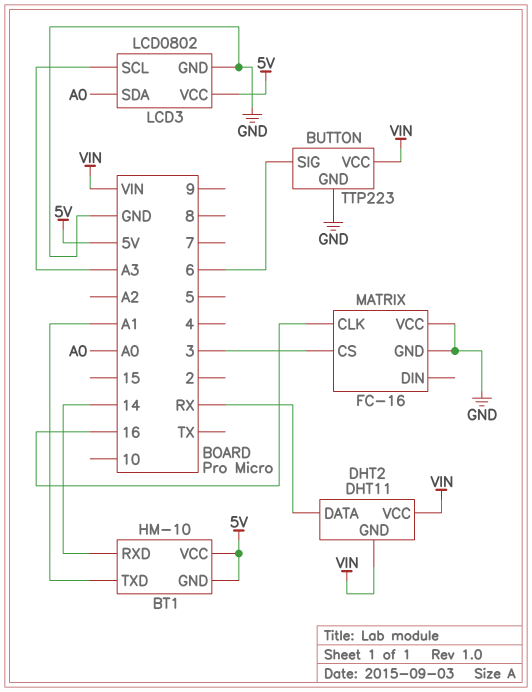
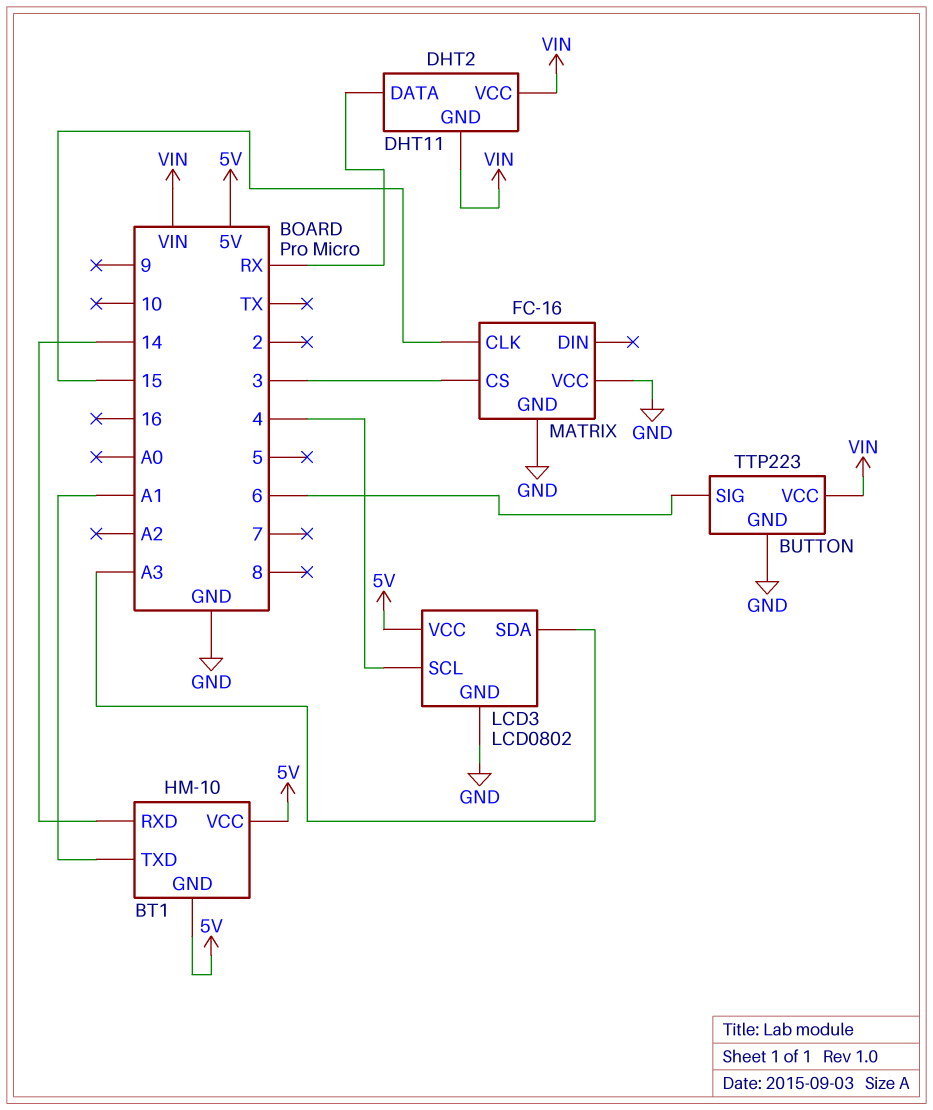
LCD3 pin SCL: A3 -> 4
LCD3 pin SDA: A0 -> A3
MATRIX pin CLK: 16 -> 15

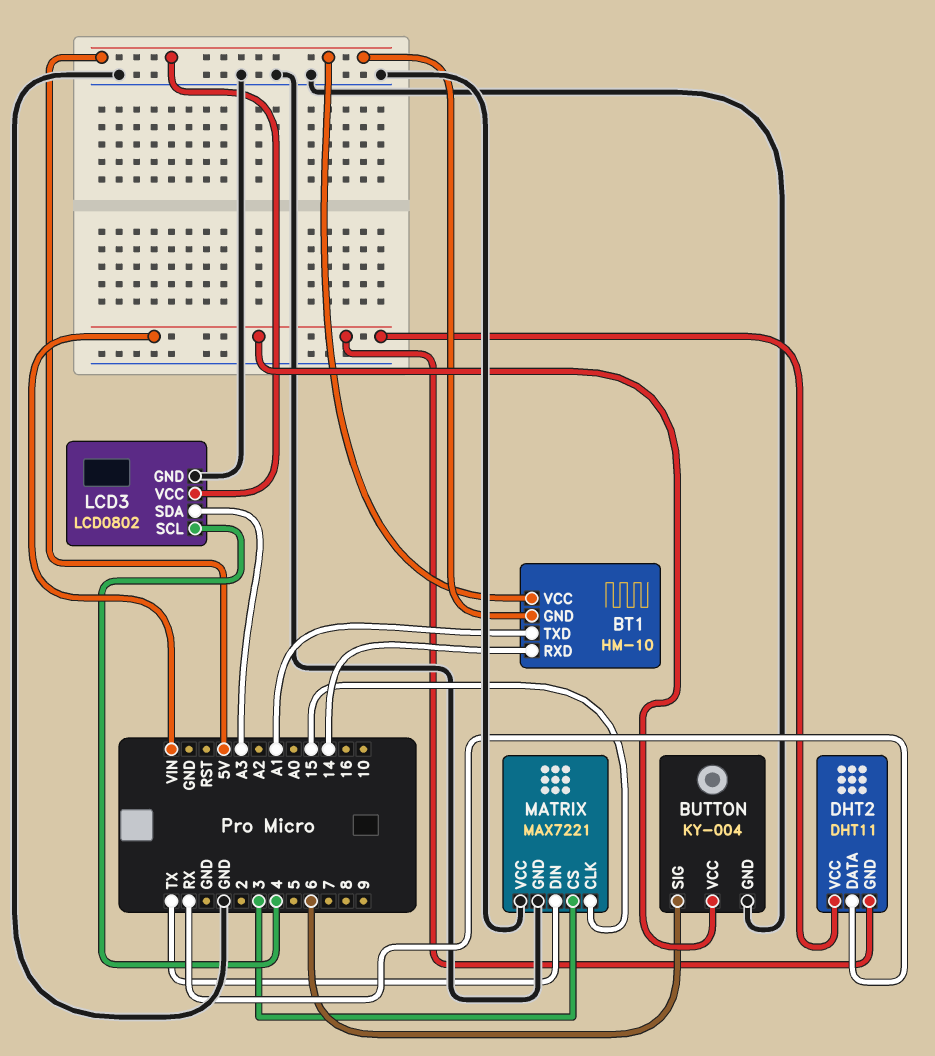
BUTTON: TTP223 -> KY-004
MATRIX: FC-16 -> MAX7221
MATRIX pin DIN: none -> TX

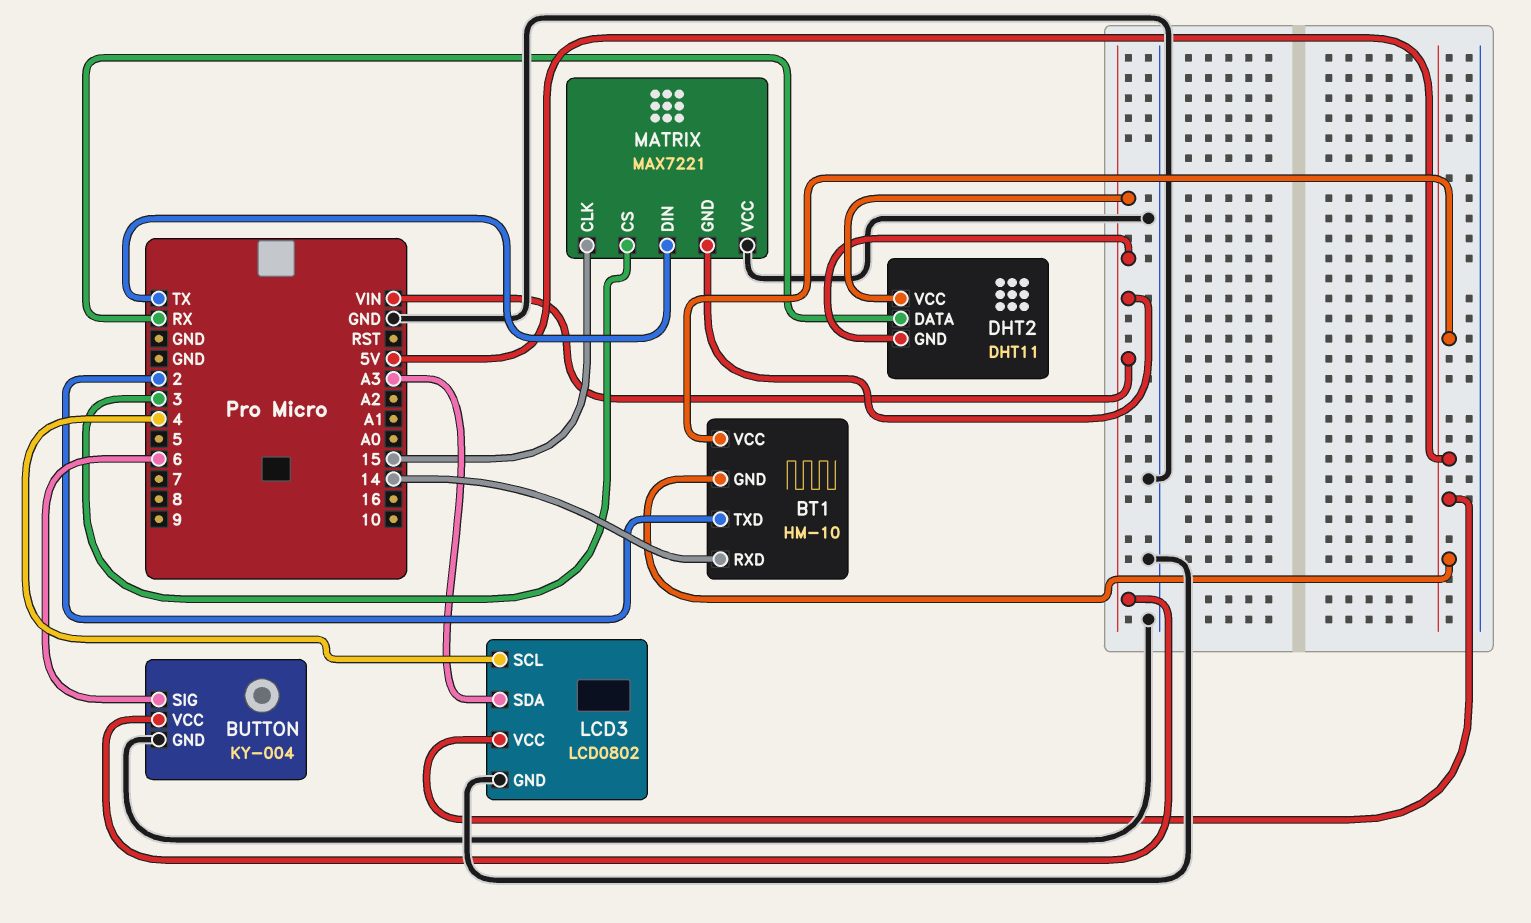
BT1 pin TXD: A1 -> 2
MATRIX pin GND: GND -> VIN

